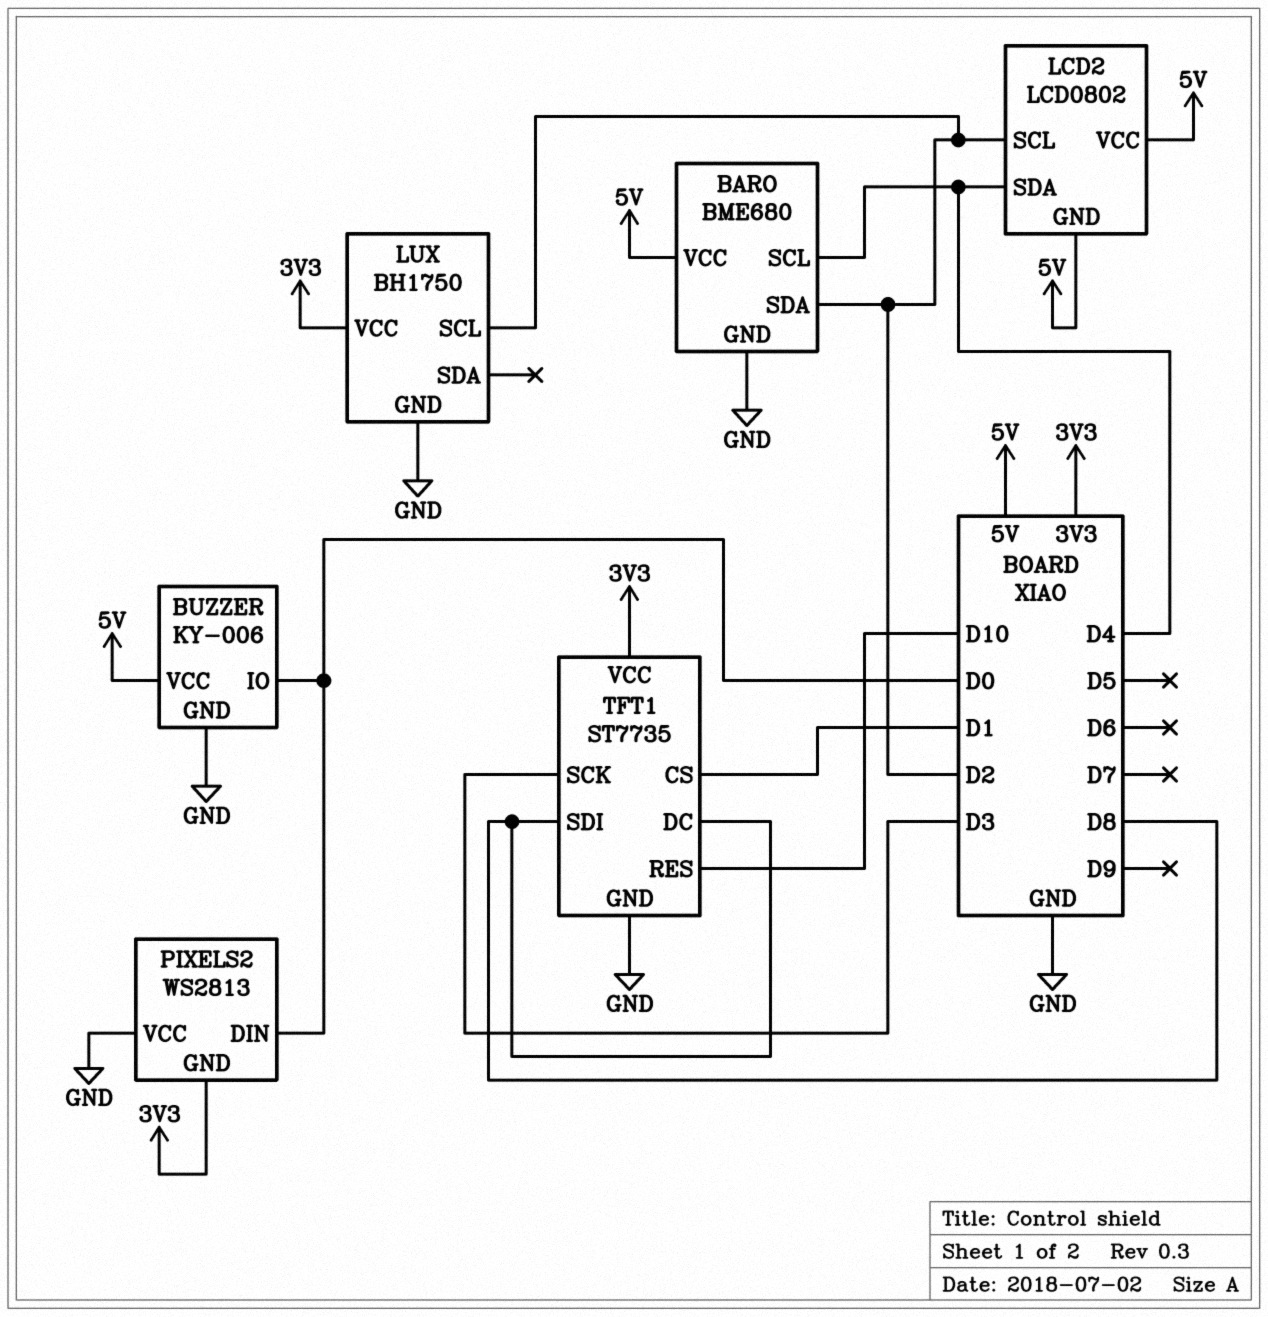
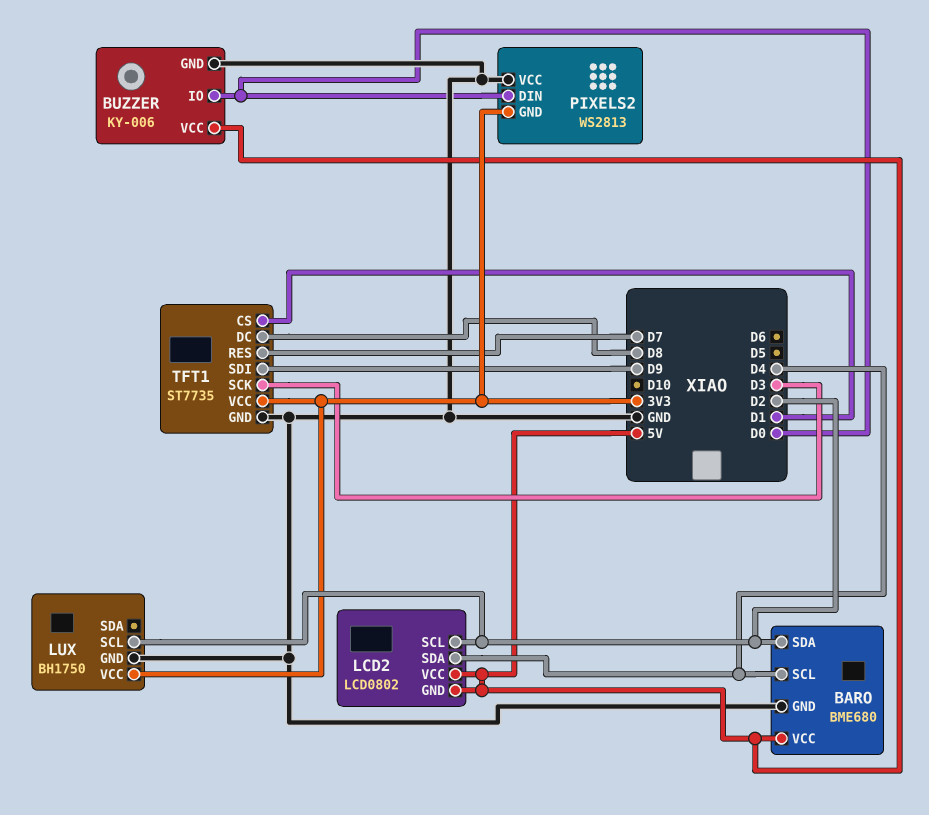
TFT1 pin RES: D10 -> D7
TFT1 pin SDI: D8 -> D9

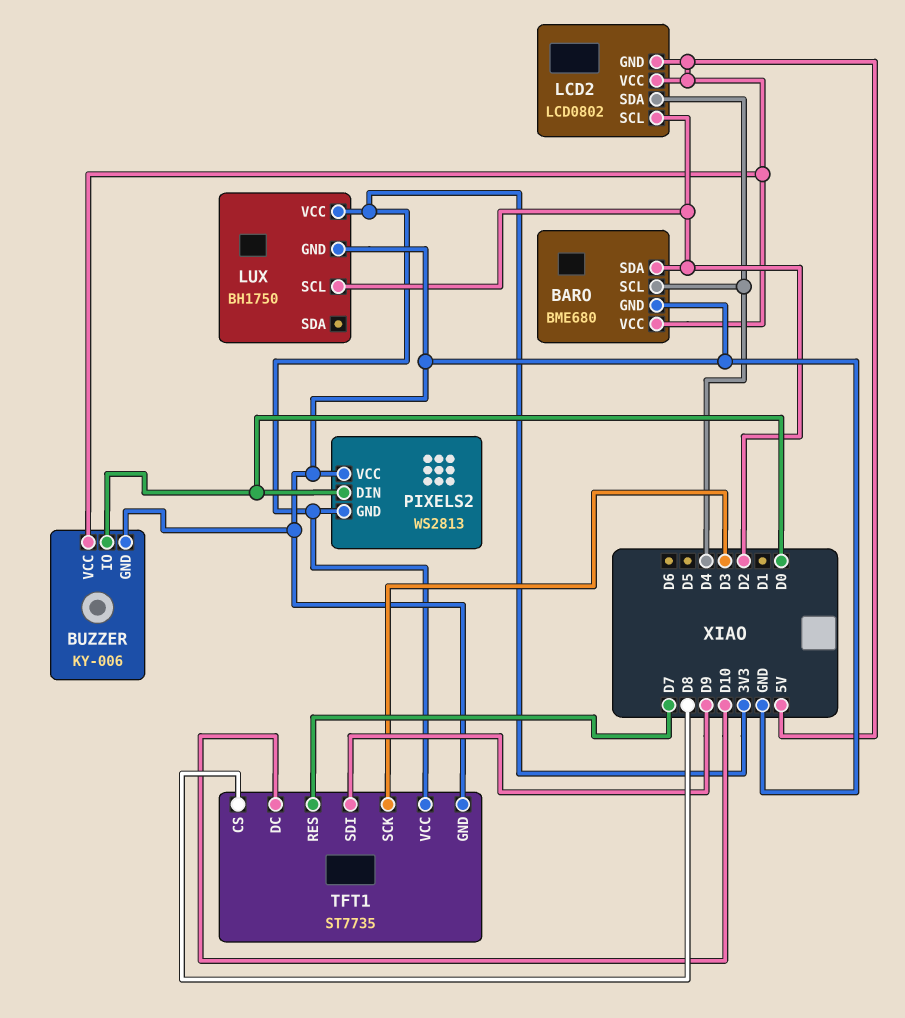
TFT1 pin CS: D1 -> D8
TFT1 pin DC: D8 -> D10

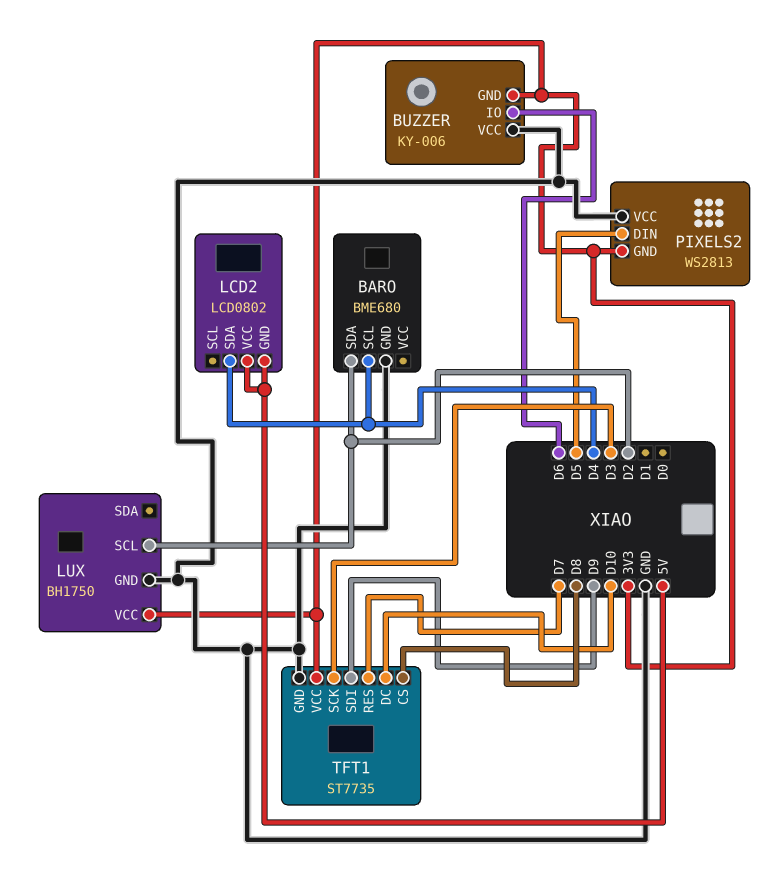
BARO pin VCC: 5V -> none
BUZZER pin GND: GND -> 3V3
BUZZER pin IO: D0 -> D6
BUZZER pin VCC: 5V -> GND
LCD2 pin SCL: D2 -> none
PIXELS2 pin DIN: D0 -> D5

